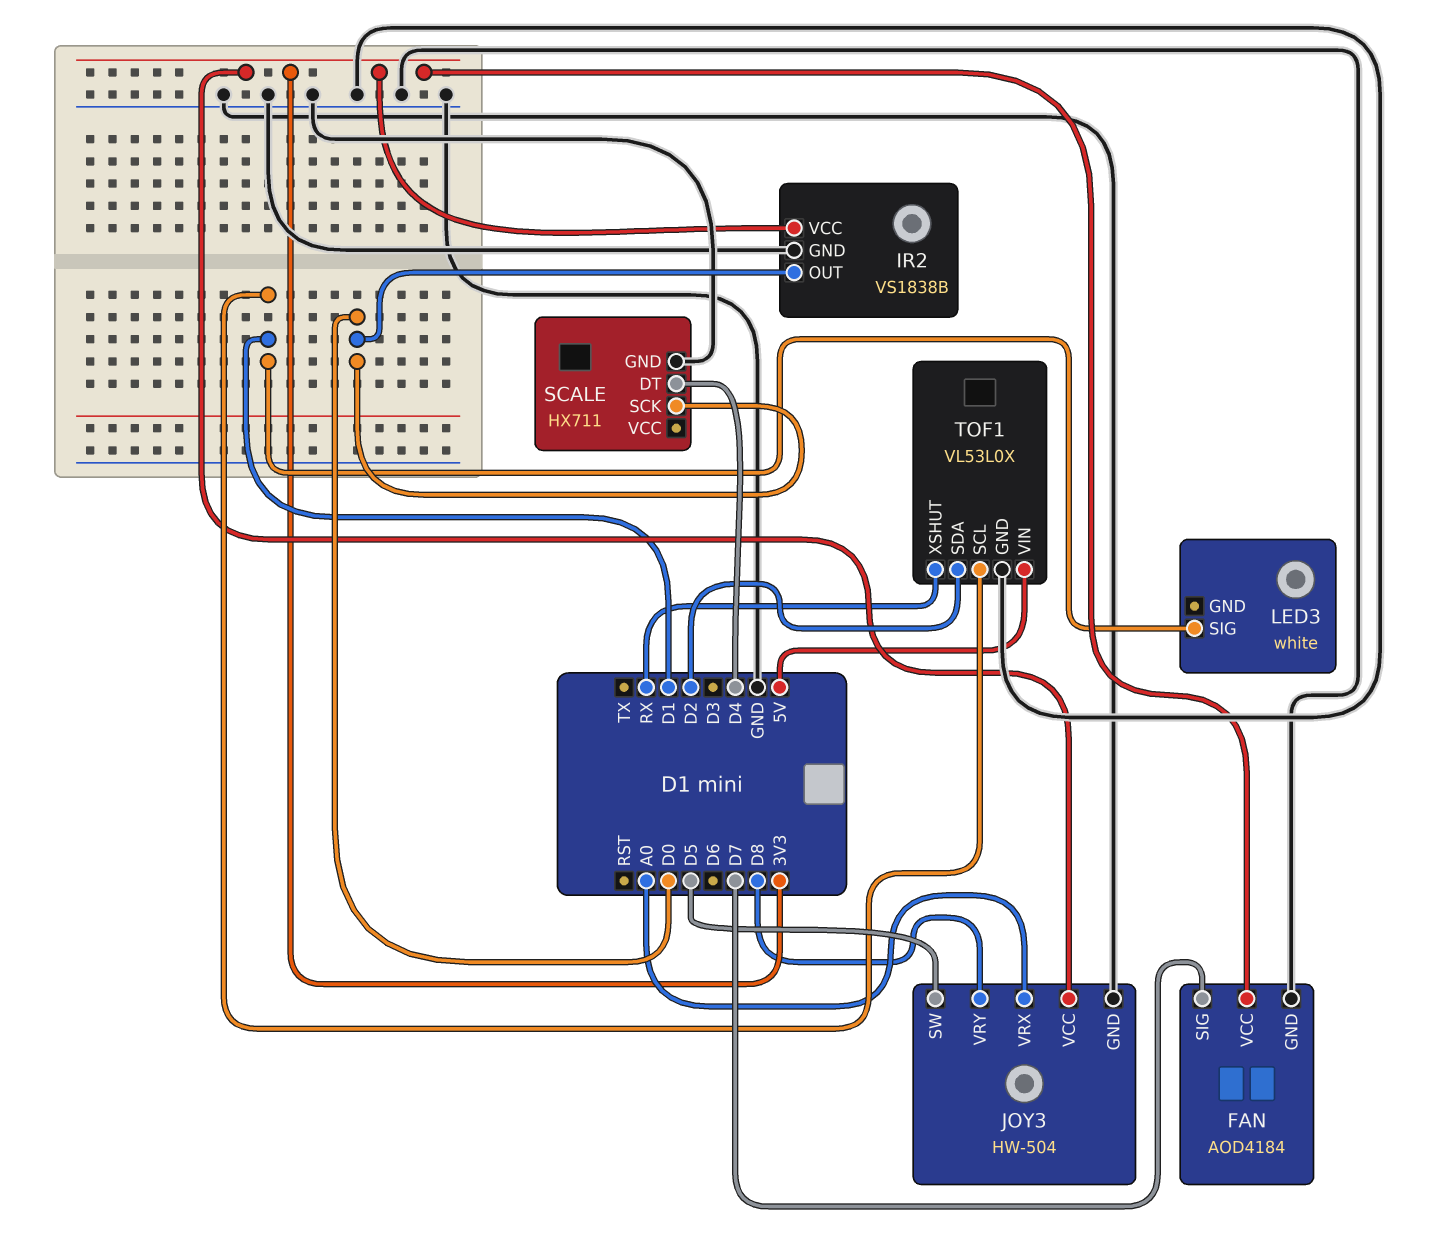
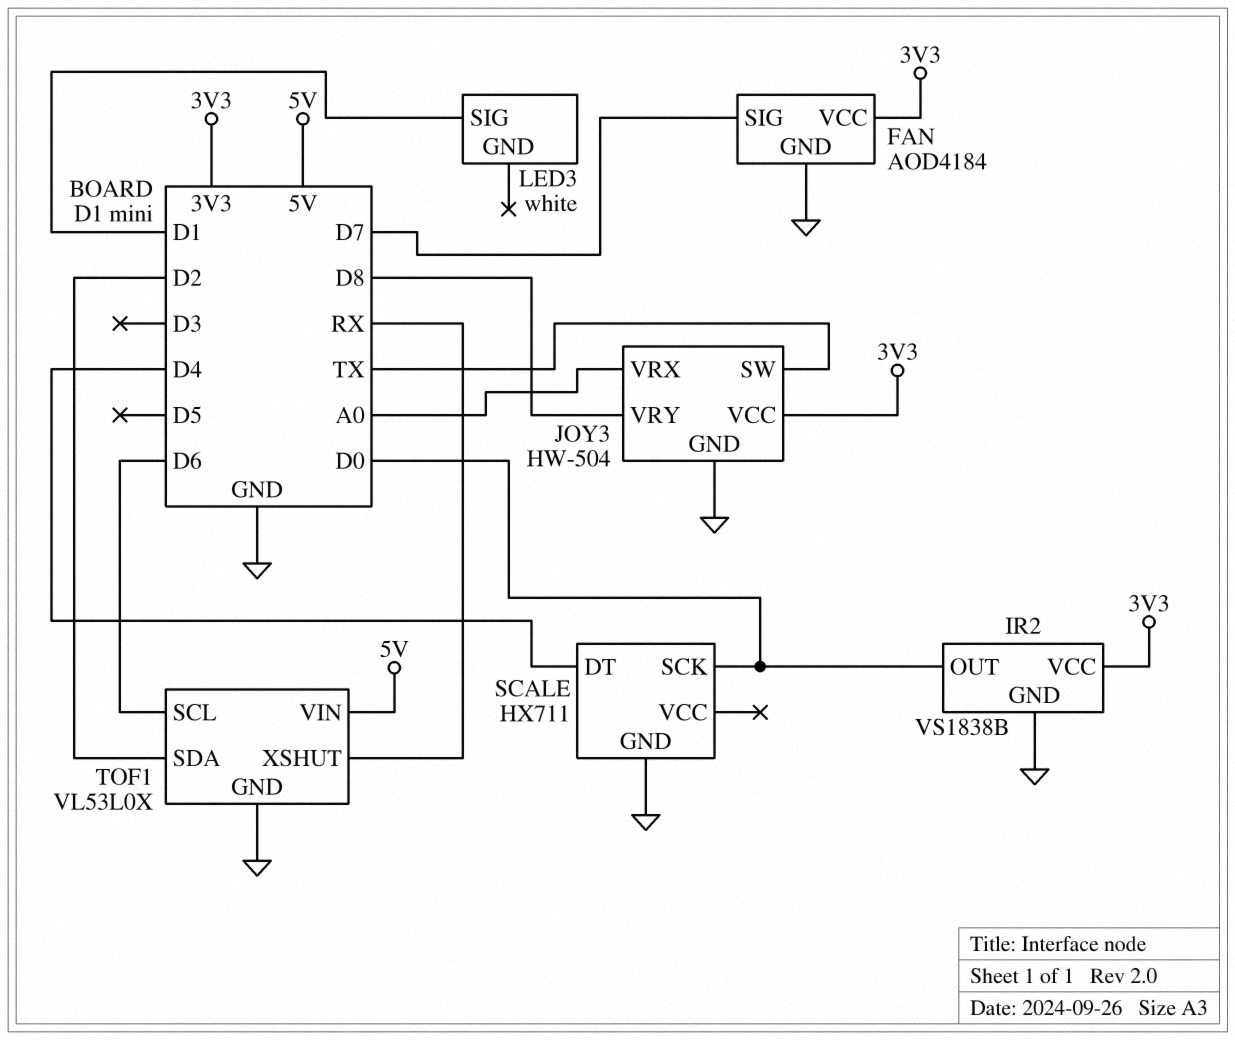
JOY3 pin SW: D5 -> TX
TOF1 pin SCL: D1 -> D6

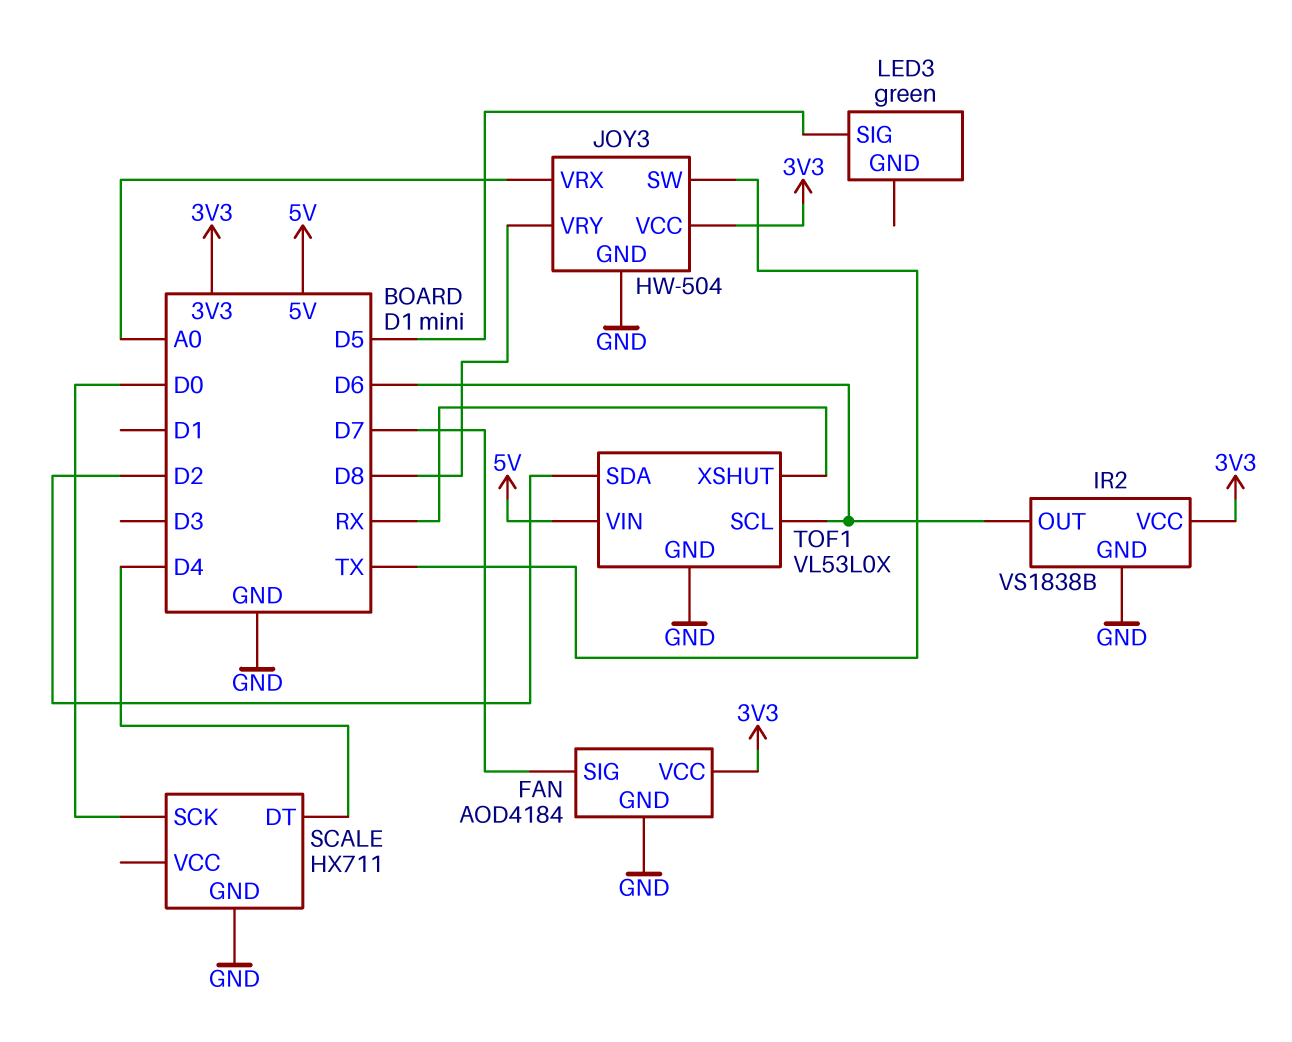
IR2 pin OUT: D0 -> D6
LED3: white -> green
LED3 pin SIG: D1 -> D5

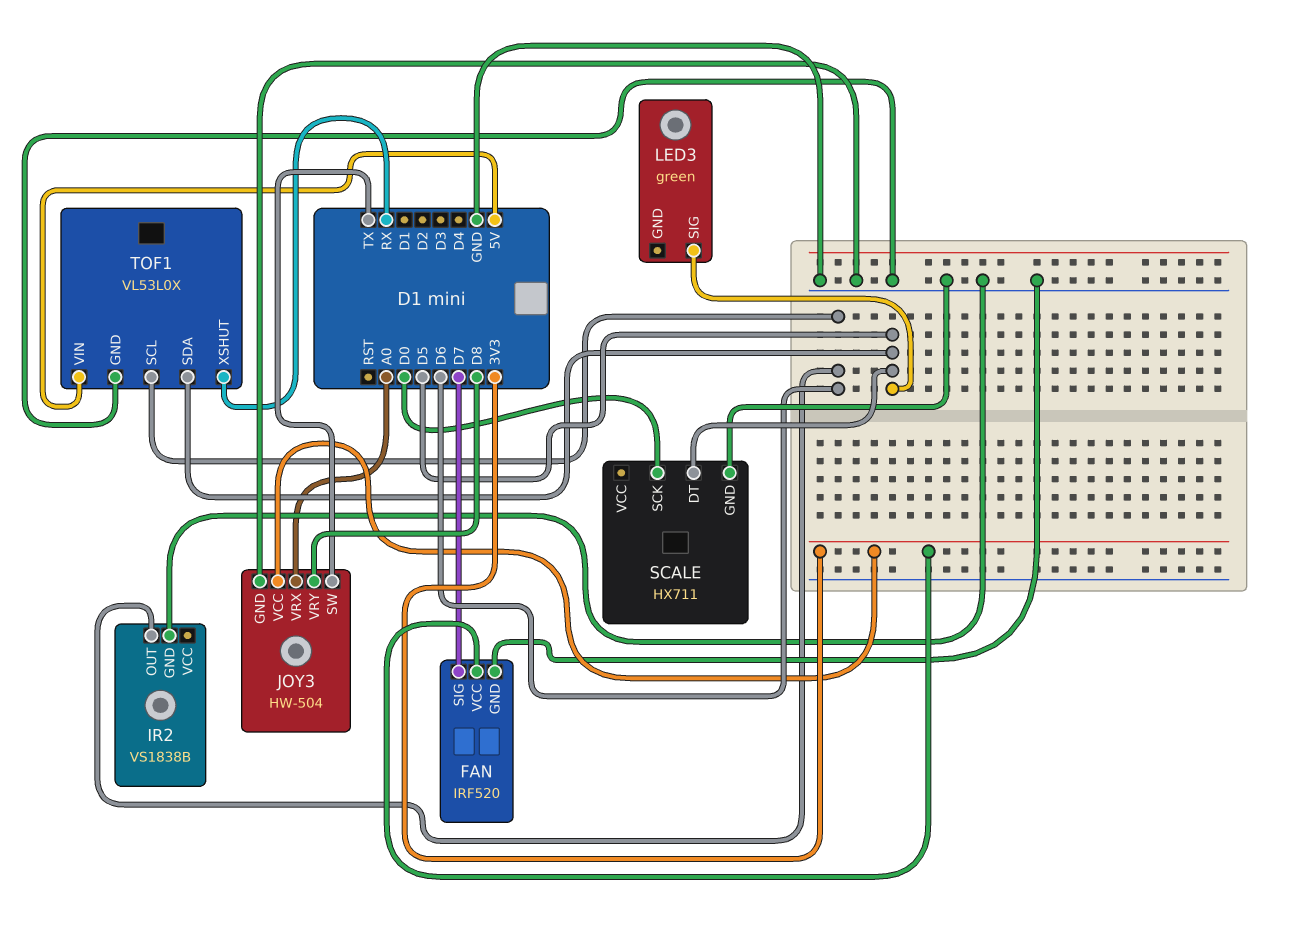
FAN: AOD4184 -> IRF520
IR2 pin VCC: 3V3 -> none
SCALE pin DT: D4 -> D5
TOF1 pin SDA: D2 -> D5

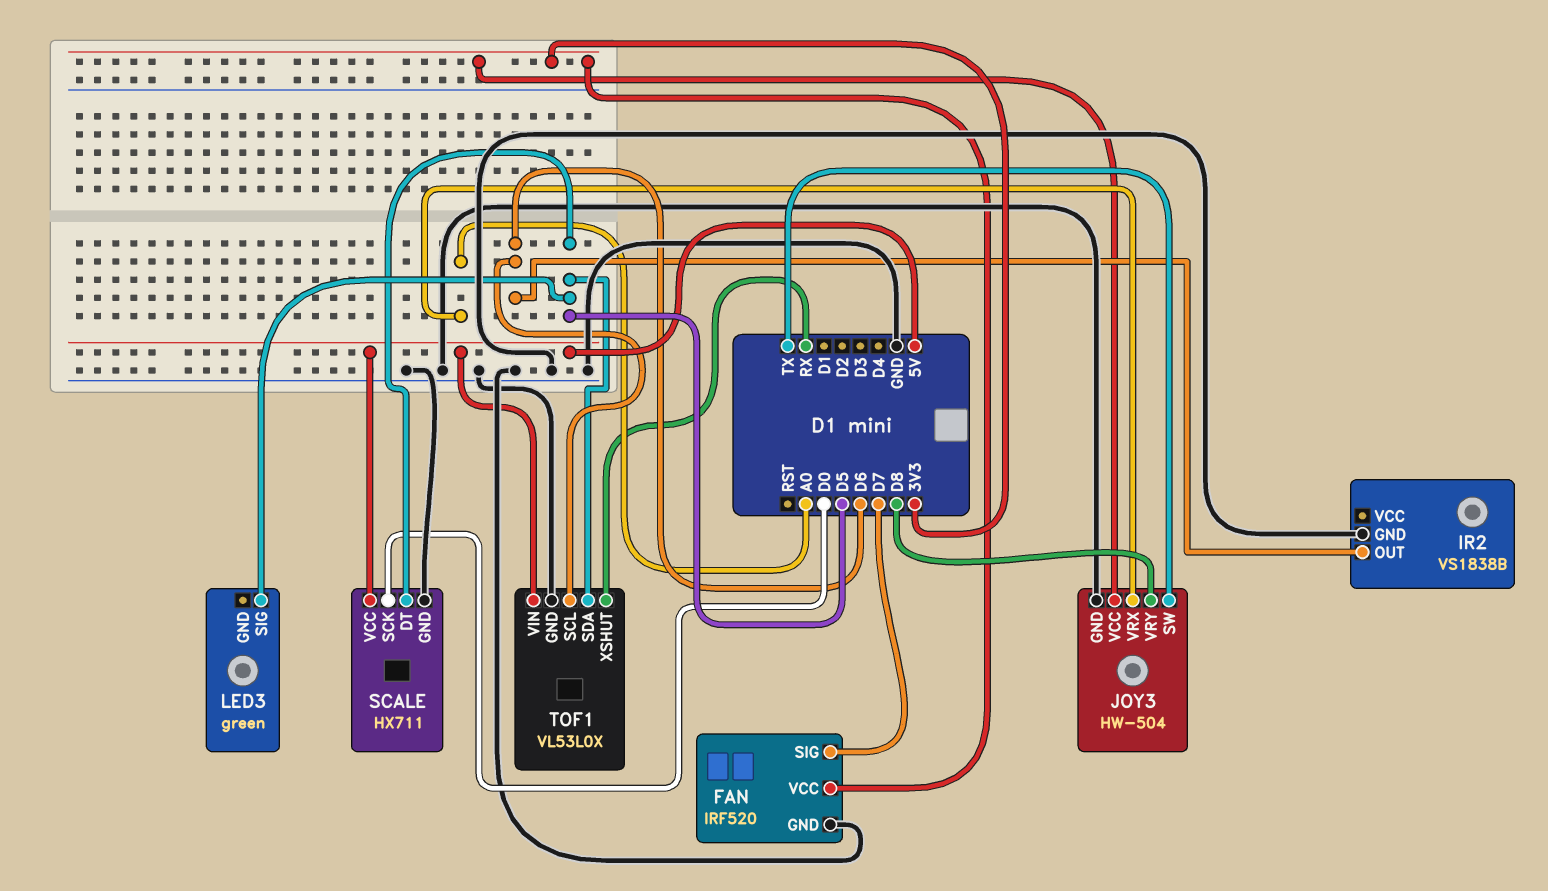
SCALE pin VCC: none -> 5V

